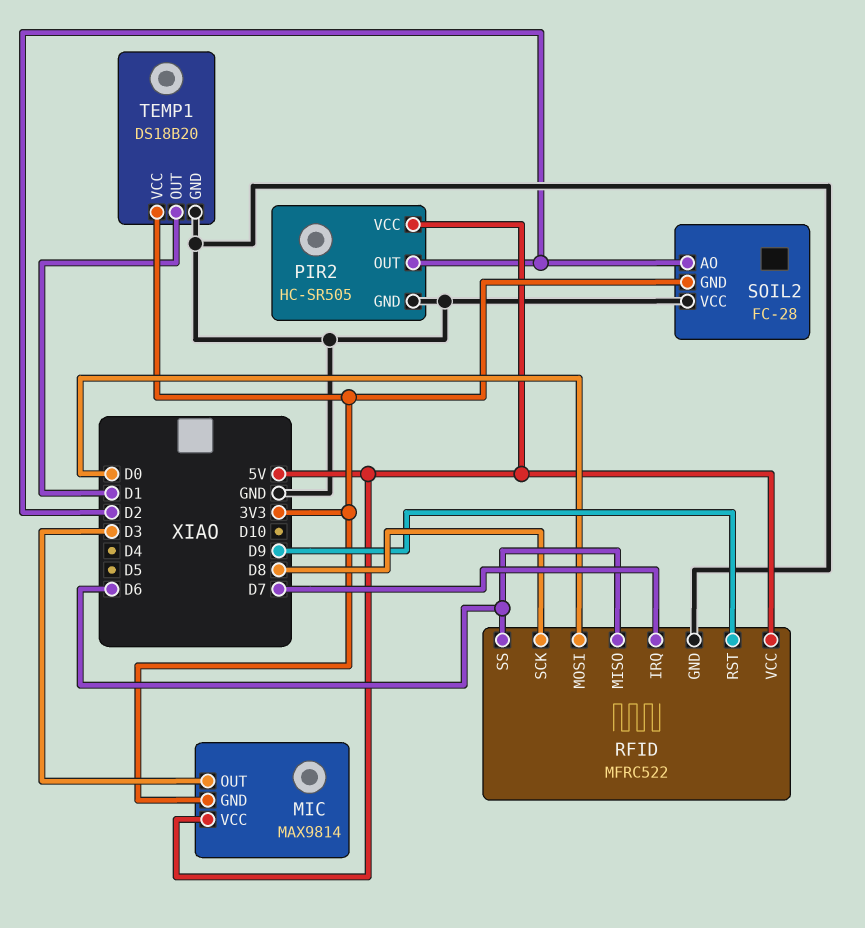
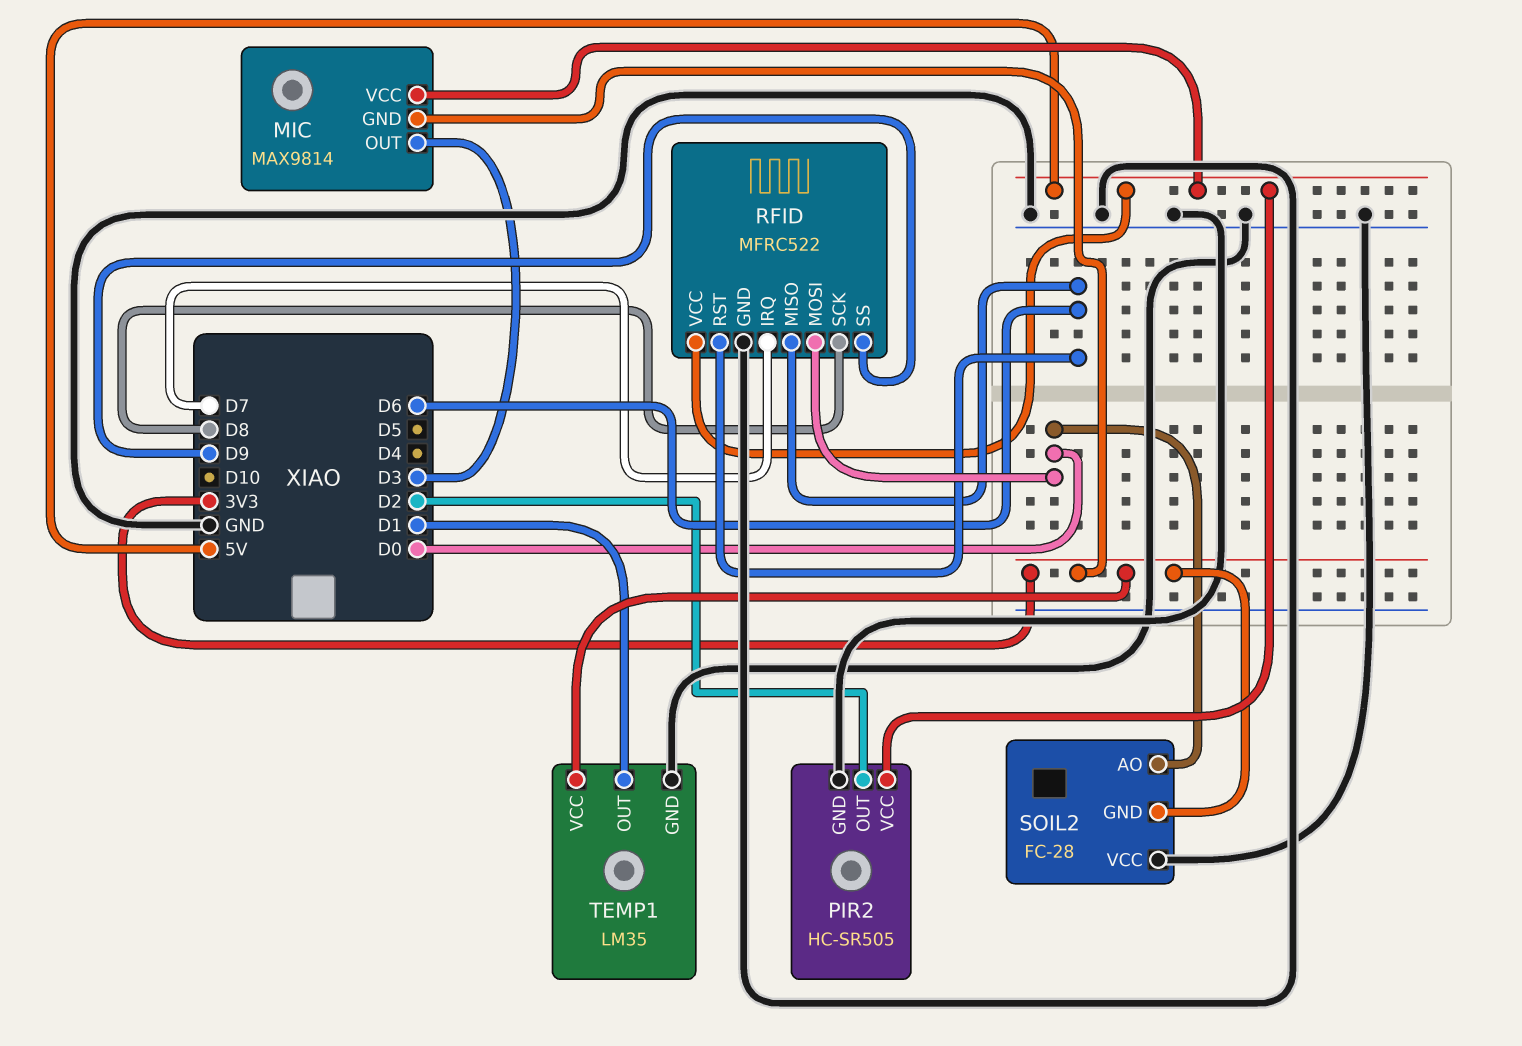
RFID pin RST: D9 -> D6
RFID pin SS: D6 -> D9
SOIL2 pin AO: D2 -> D0
TEMP1: DS18B20 -> LM35

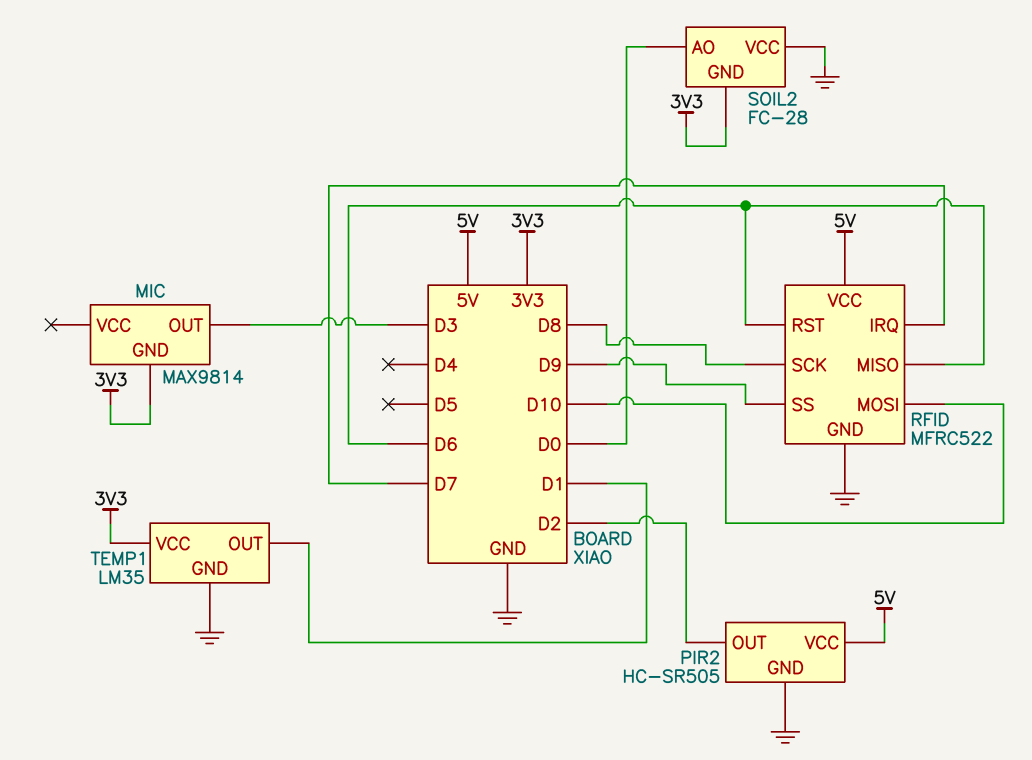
MIC pin VCC: 5V -> none
RFID pin MOSI: D0 -> D10

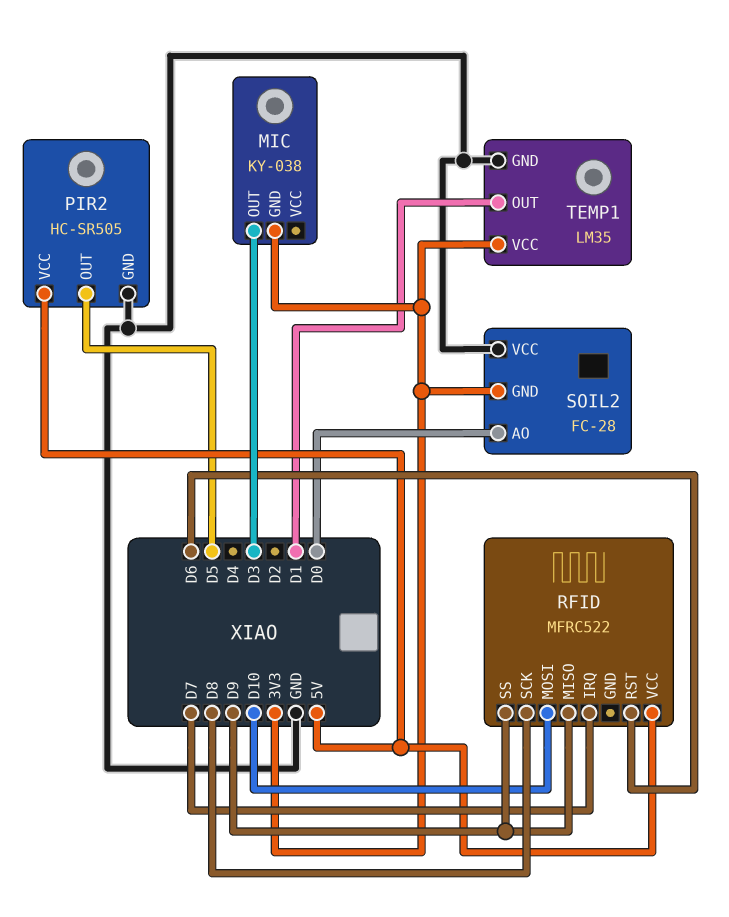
MIC: MAX9814 -> KY-038
PIR2 pin OUT: D2 -> D5
RFID pin GND: GND -> none
RFID pin MISO: D6 -> D9

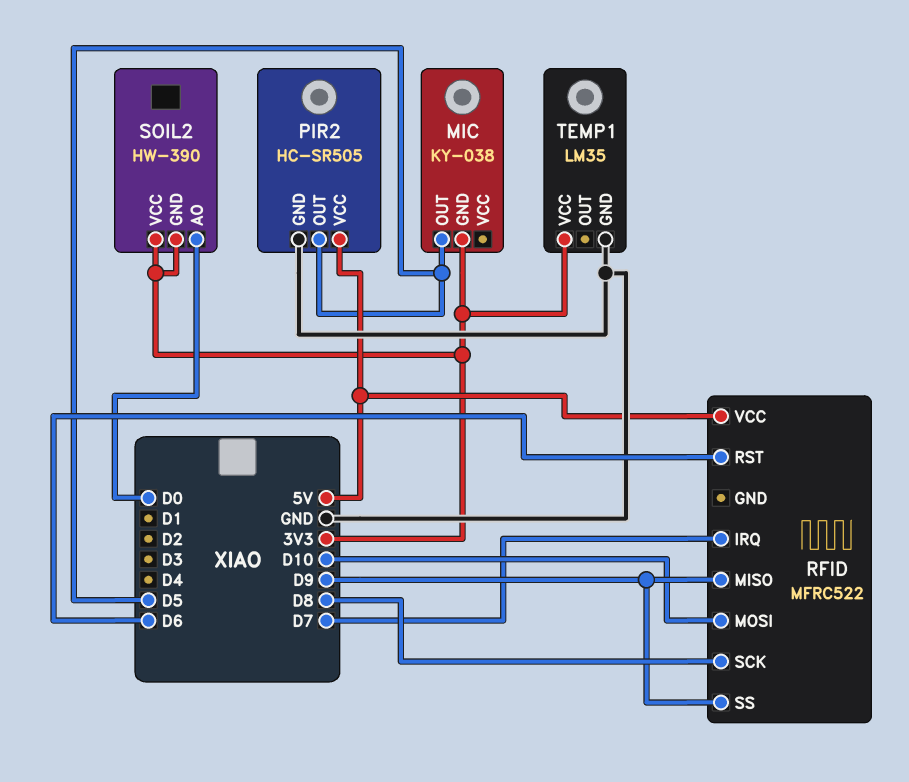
MIC pin OUT: D3 -> D5
SOIL2: FC-28 -> HW-390
SOIL2 pin VCC: GND -> 3V3
TEMP1 pin OUT: D1 -> none

